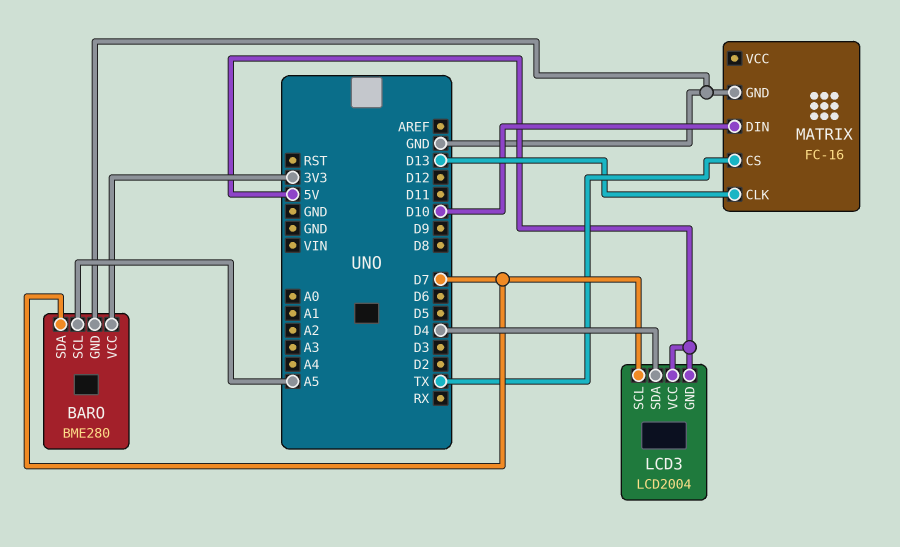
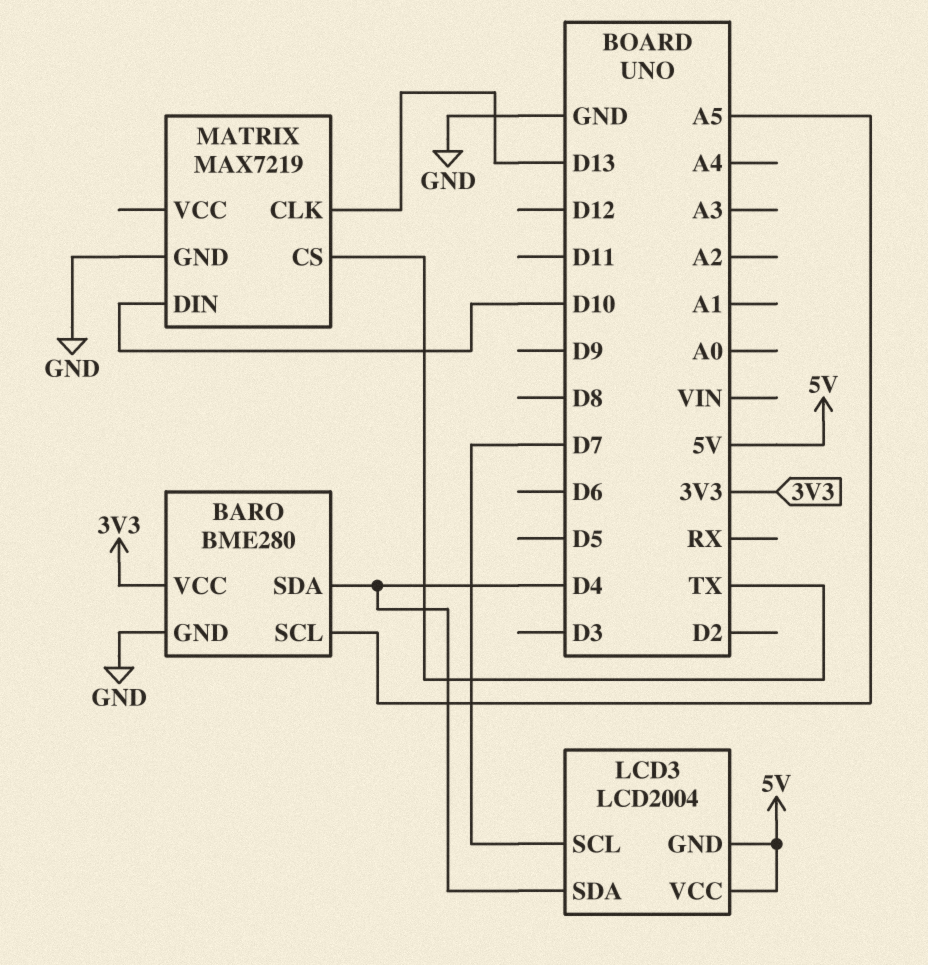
BARO pin SDA: D7 -> D4
MATRIX: FC-16 -> MAX7219

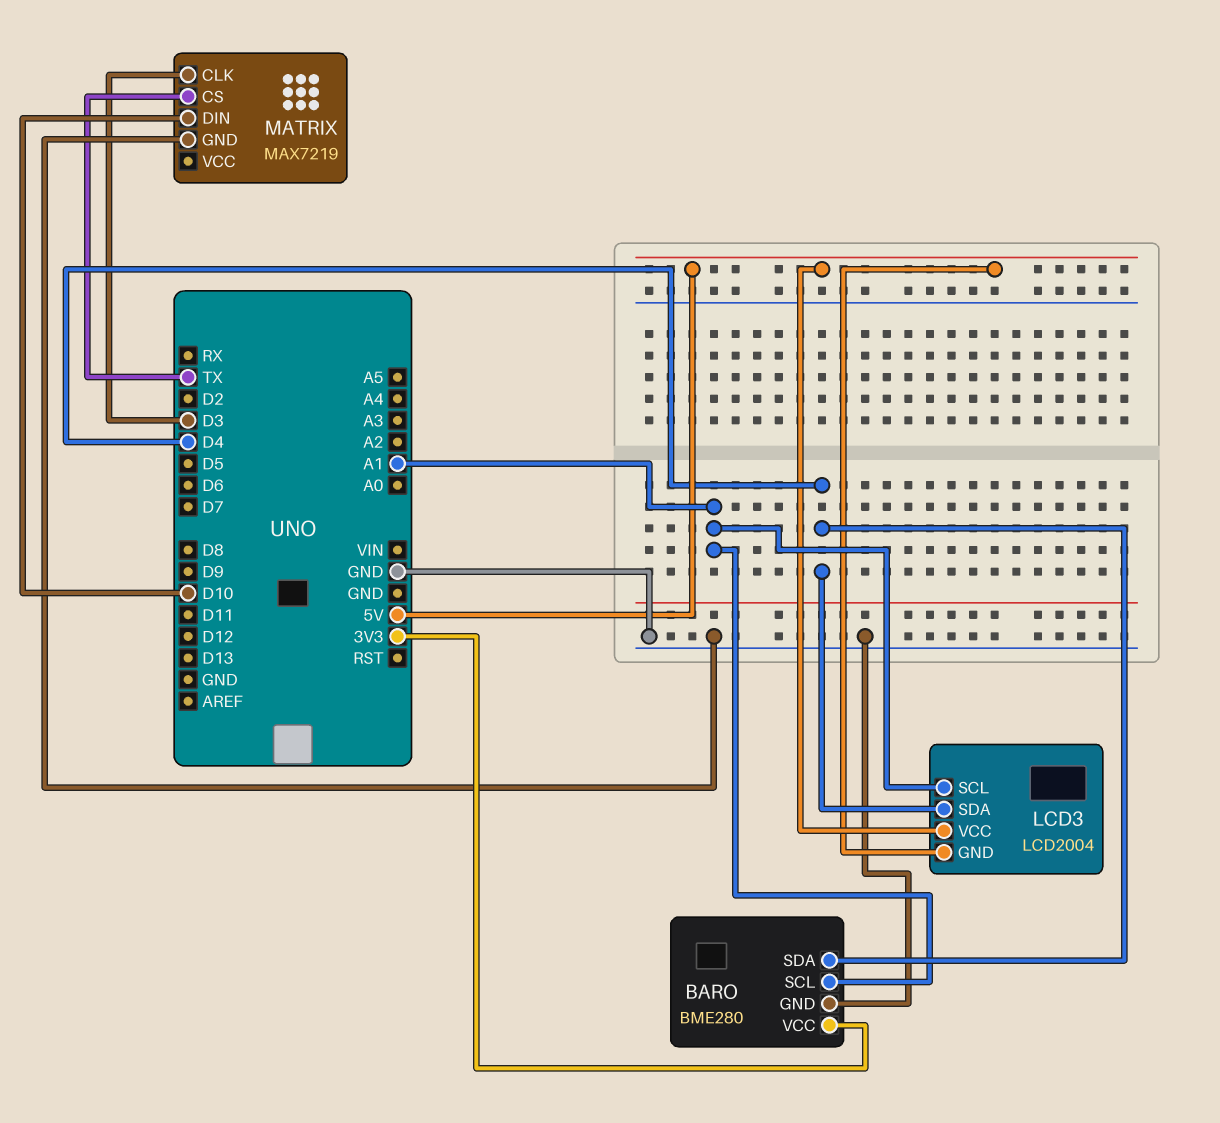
BARO pin SCL: A5 -> A1
LCD3 pin SCL: D7 -> A1
MATRIX pin CLK: D13 -> D3

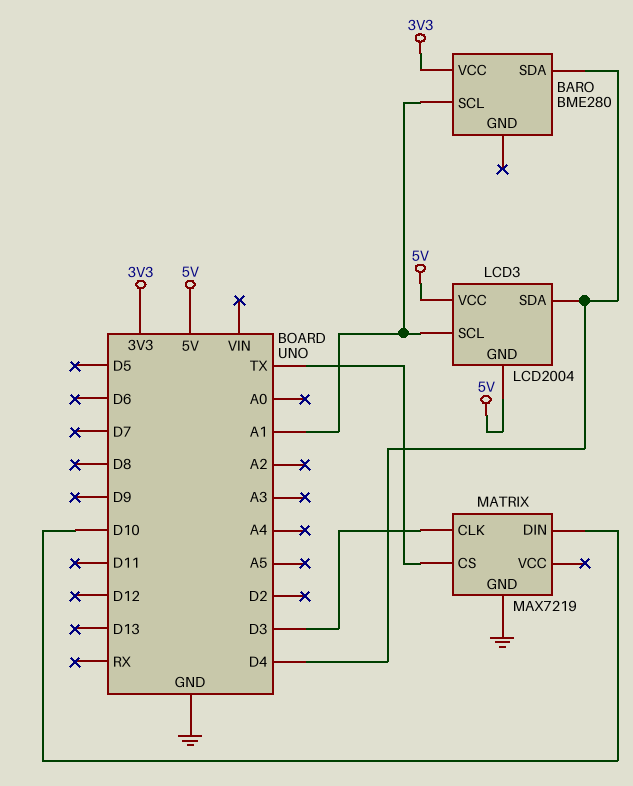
BARO pin GND: GND -> none

